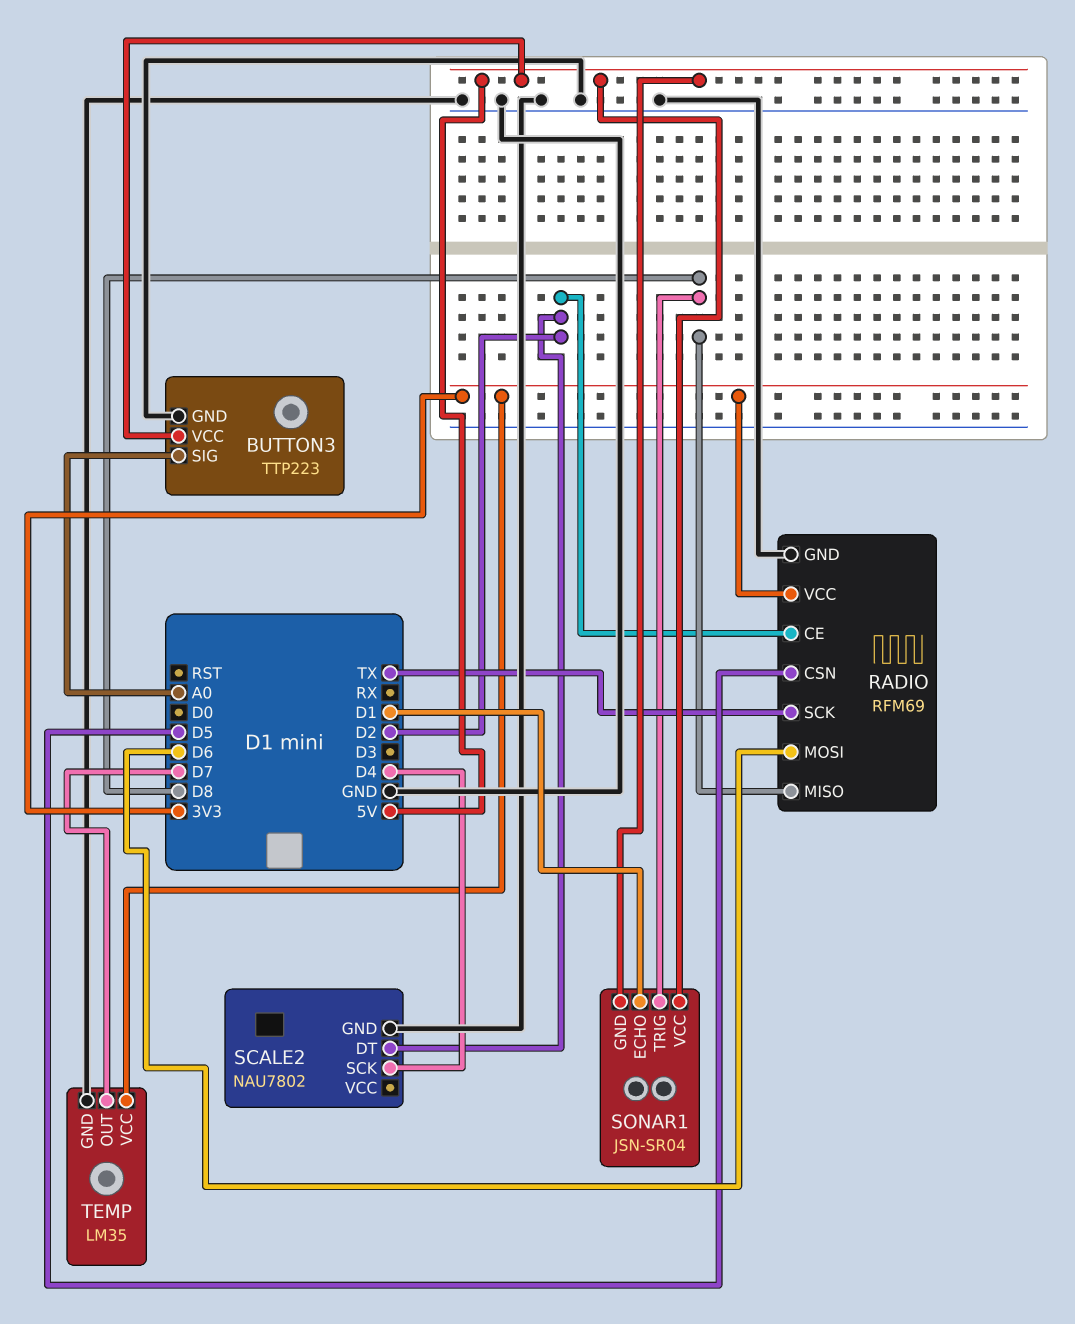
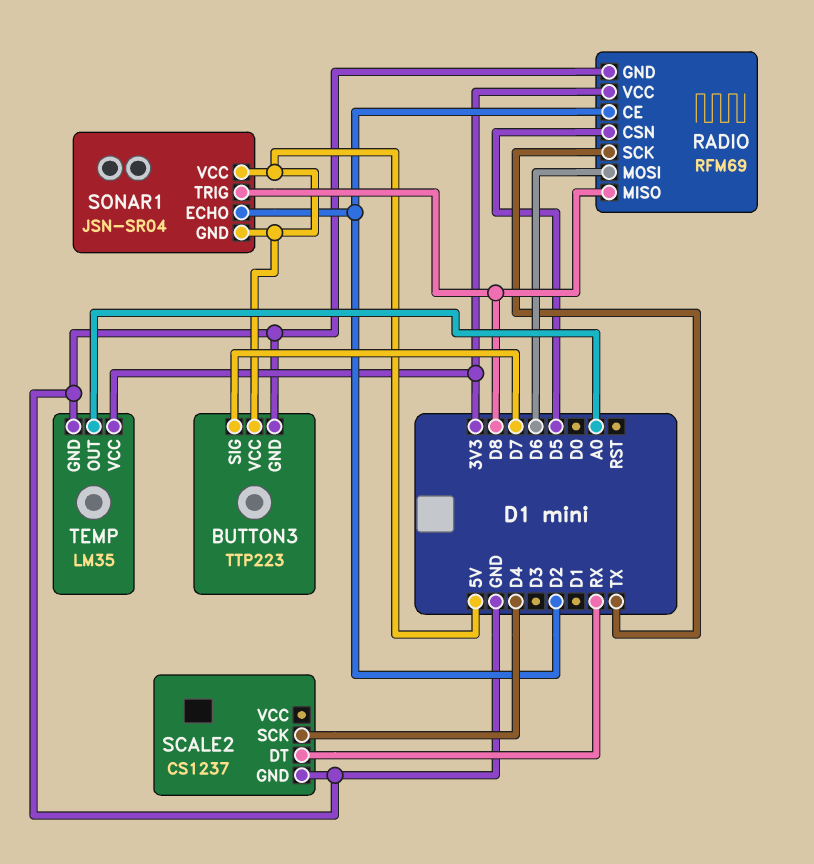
BUTTON3 pin SIG: A0 -> D7
SCALE2: NAU7802 -> CS1237
SCALE2 pin DT: D2 -> RX
SONAR1 pin ECHO: D1 -> D2
TEMP pin OUT: D7 -> A0

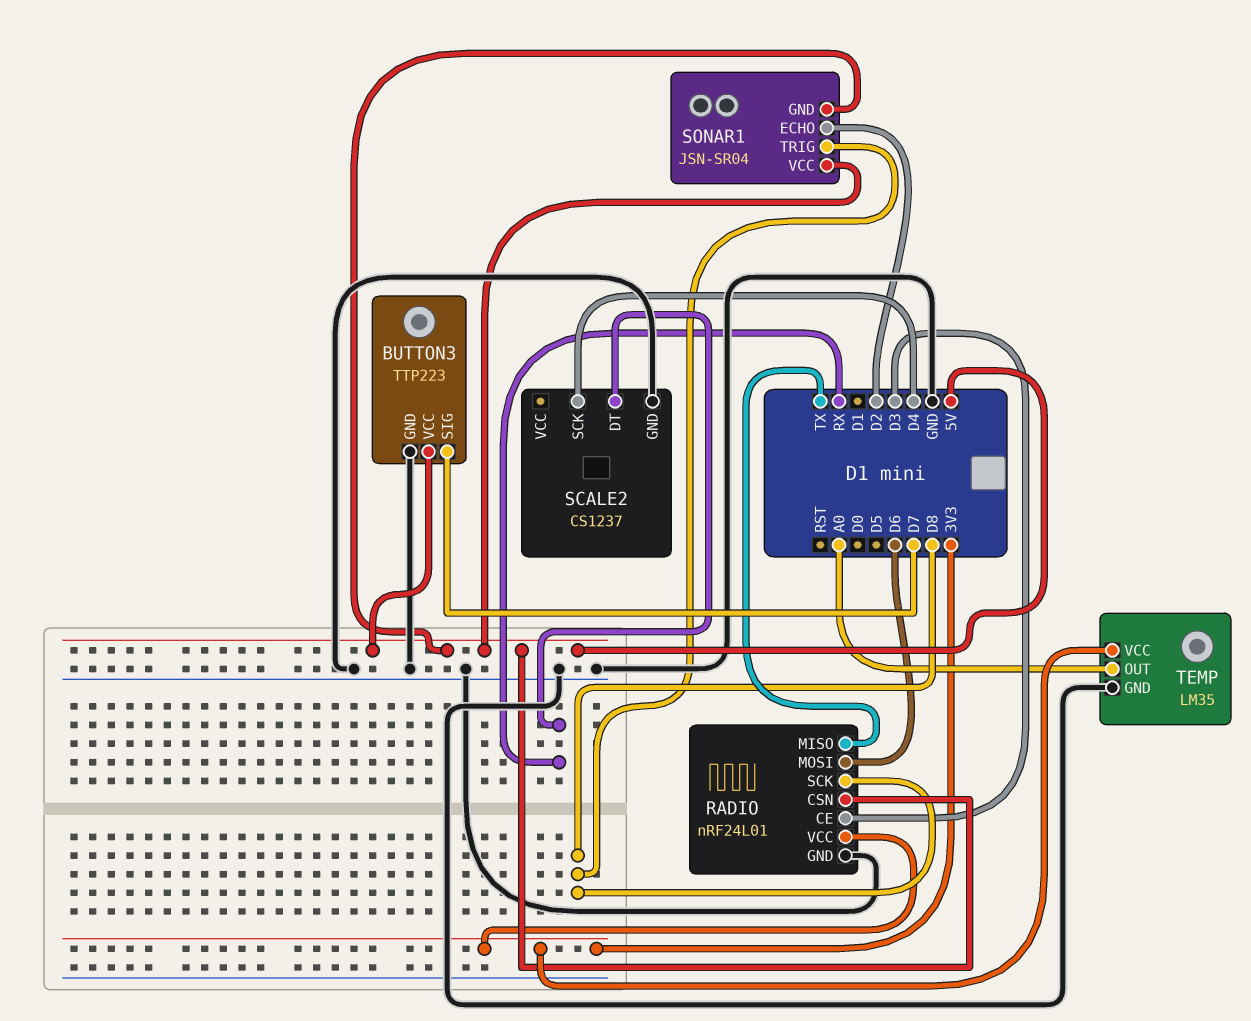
RADIO: RFM69 -> nRF24L01
RADIO pin CE: D2 -> D3
RADIO pin CSN: D5 -> 5V
RADIO pin MISO: D8 -> TX
RADIO pin SCK: TX -> D8

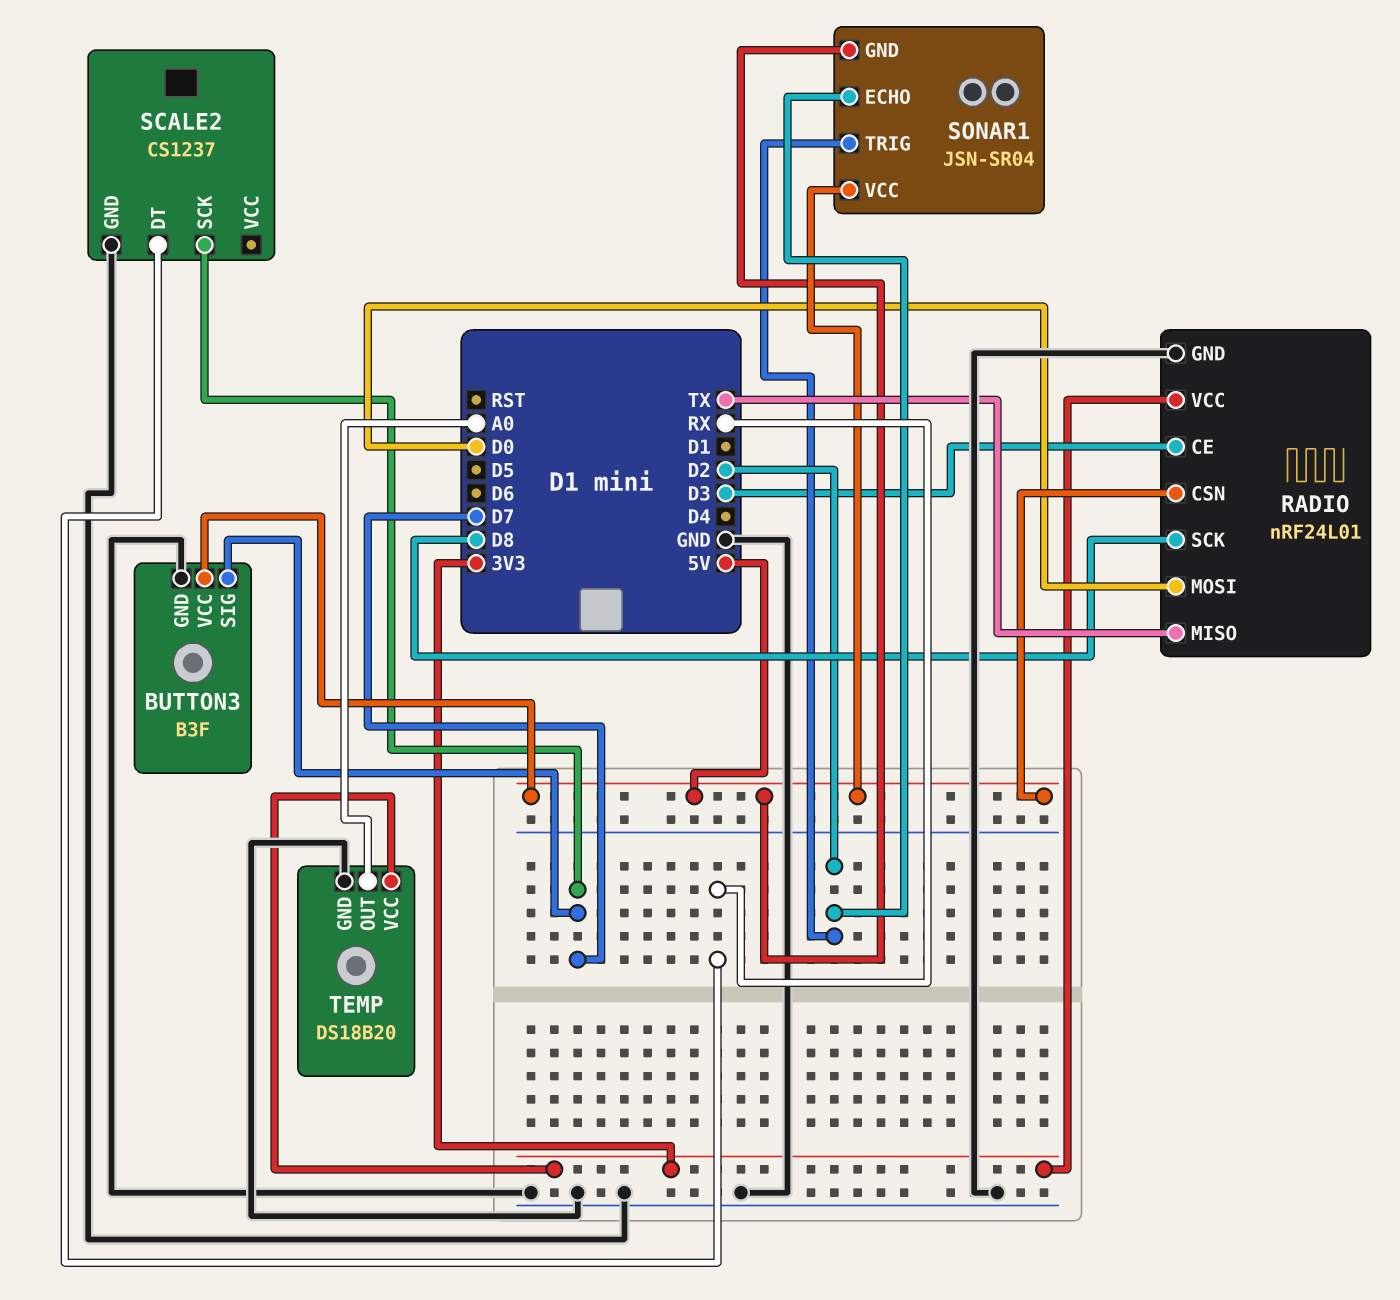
BUTTON3: TTP223 -> B3F
RADIO pin MOSI: D6 -> D0
SCALE2 pin SCK: D4 -> D7
SONAR1 pin TRIG: D8 -> D2
TEMP: LM35 -> DS18B20

